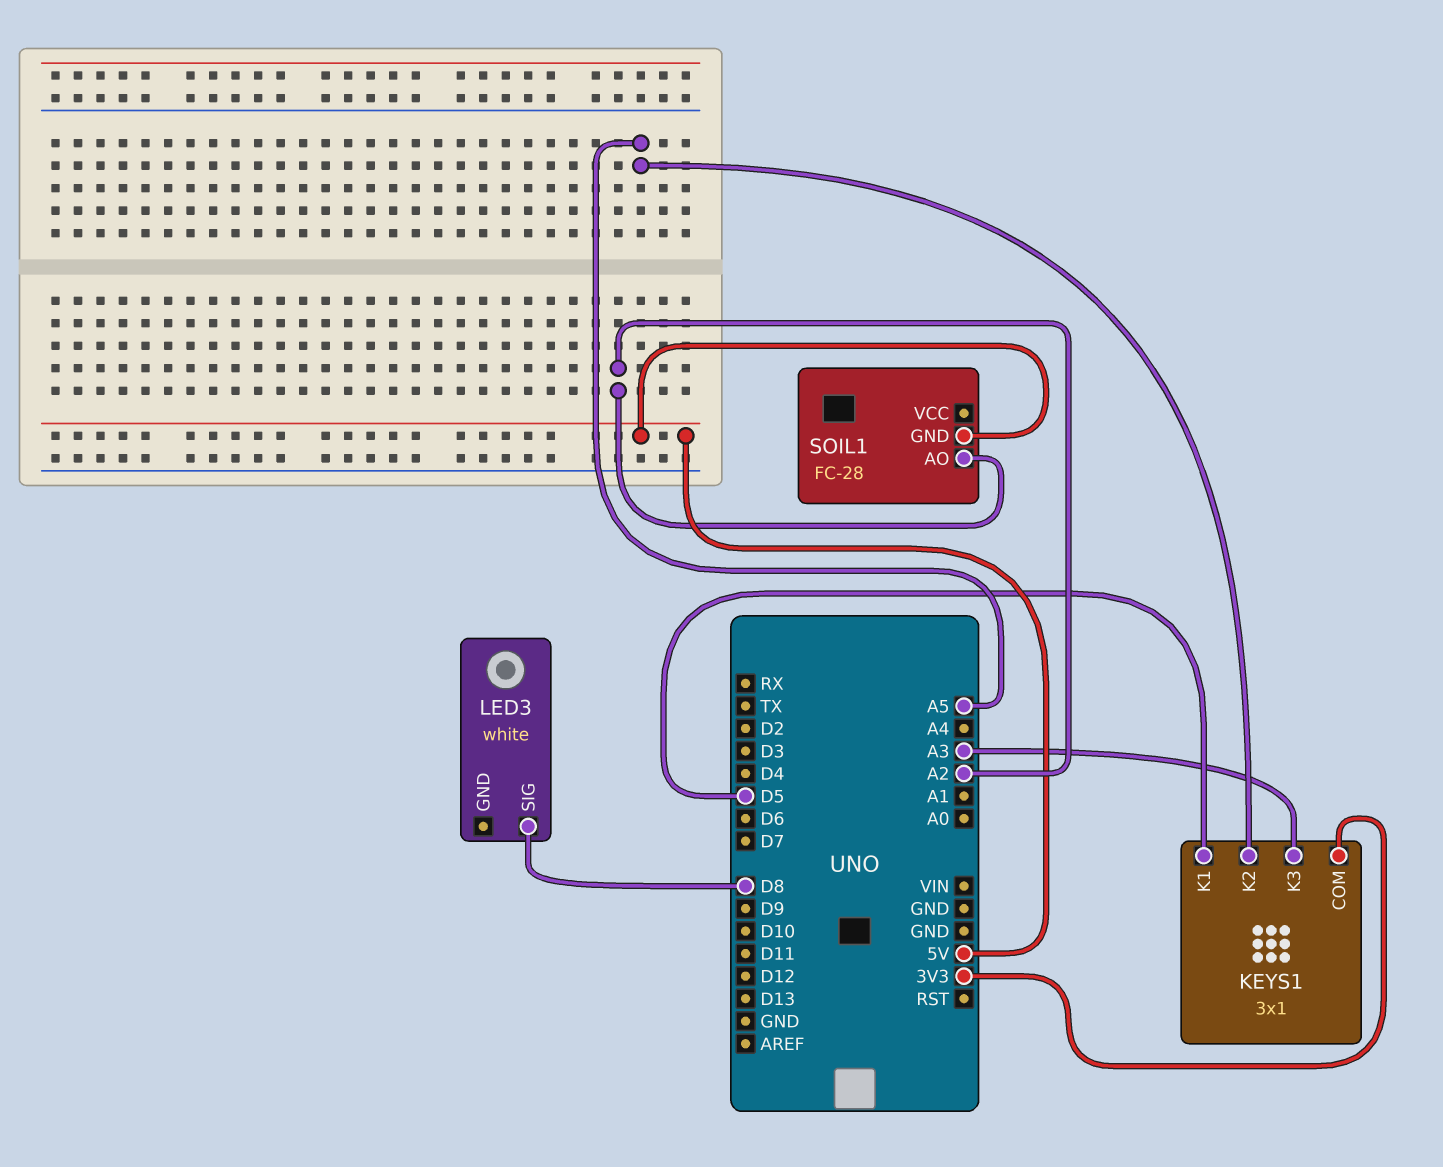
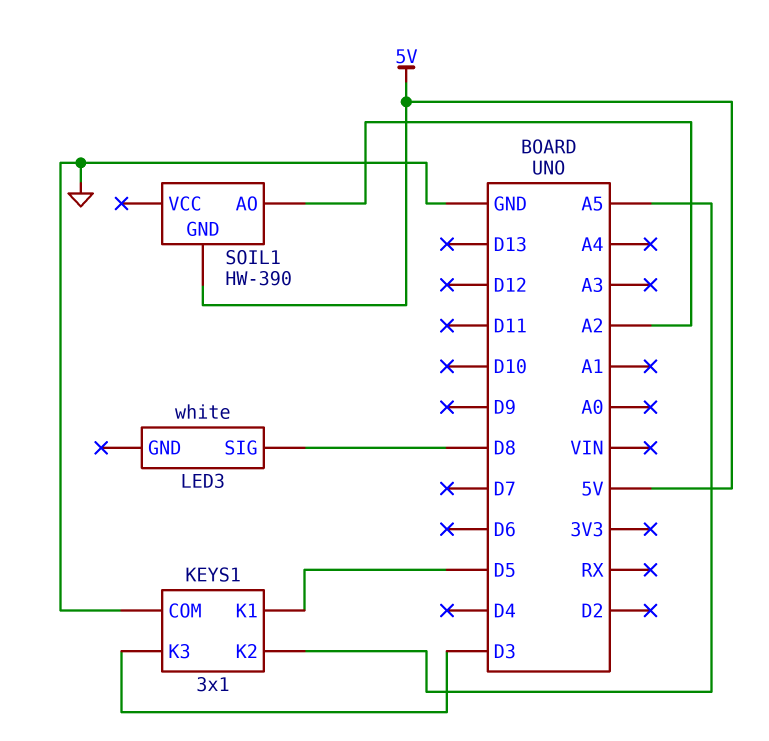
KEYS1 pin COM: 3V3 -> GND
KEYS1 pin K3: A3 -> D3
SOIL1: FC-28 -> HW-390

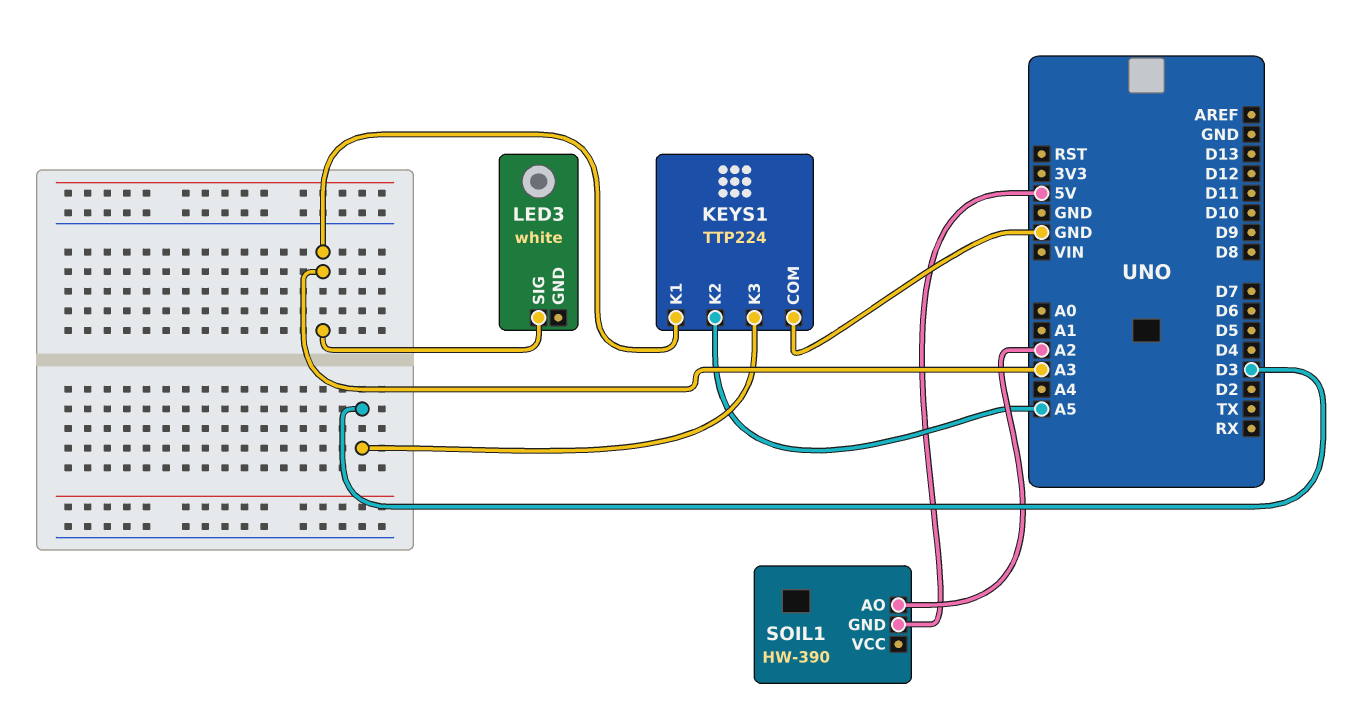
KEYS1: 3x1 -> TTP224
KEYS1 pin K1: D5 -> A3
LED3 pin SIG: D8 -> A3

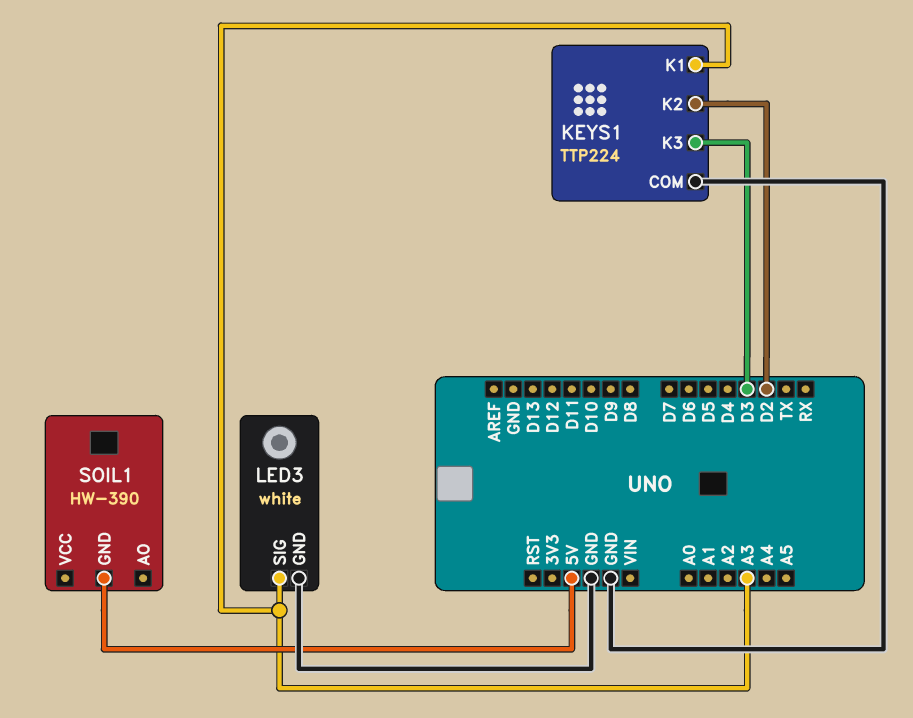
KEYS1 pin K2: A5 -> D2
LED3 pin GND: none -> GND
SOIL1 pin AO: A2 -> none

